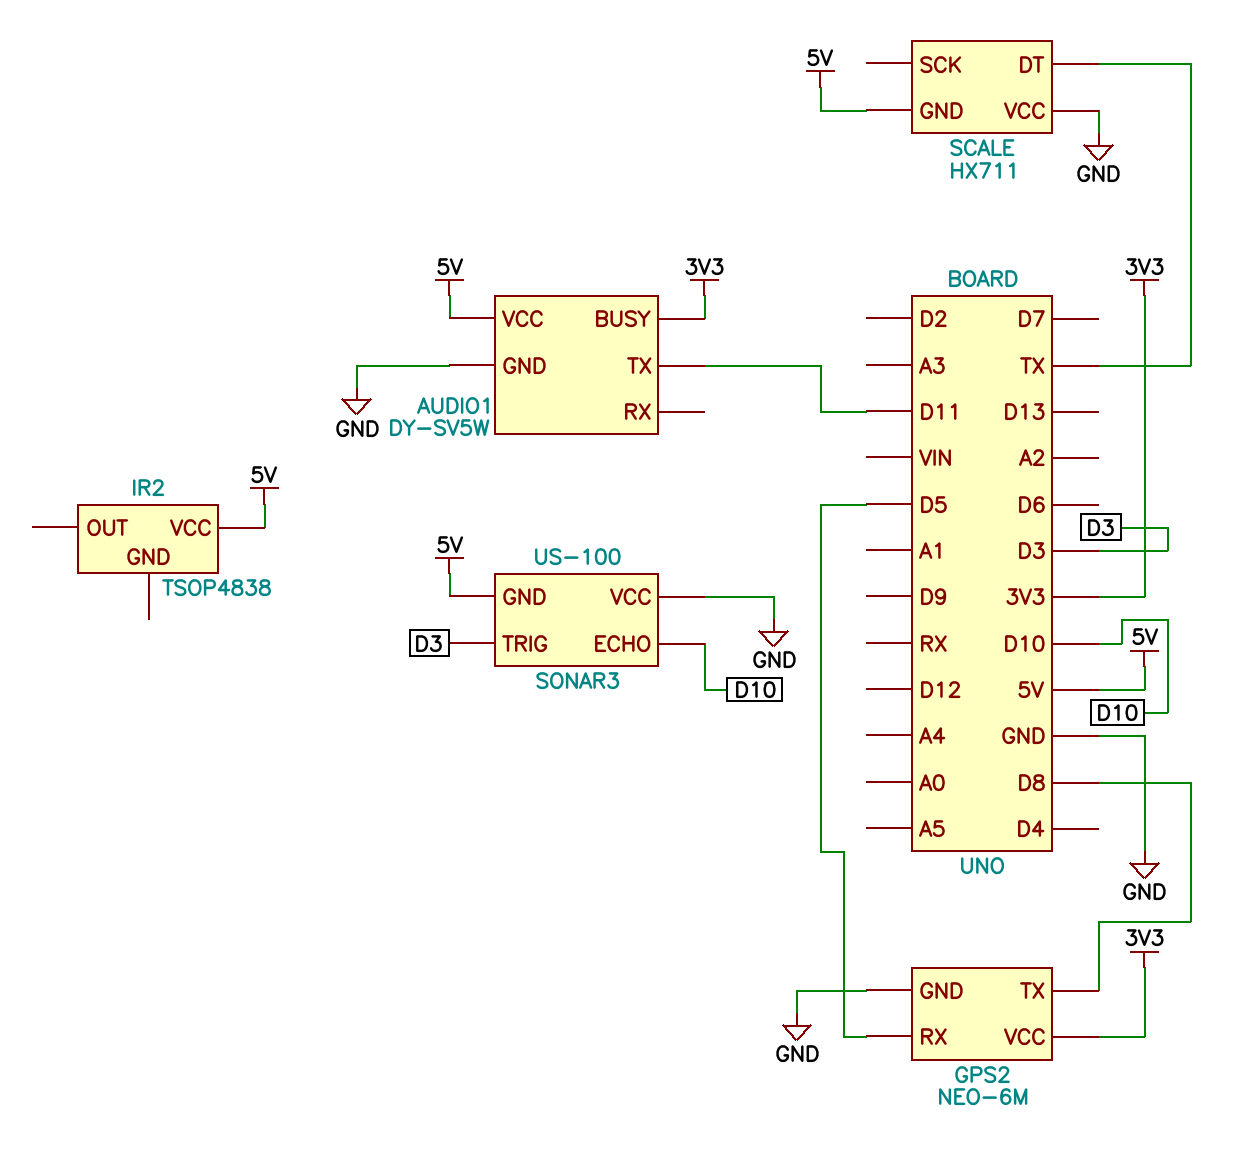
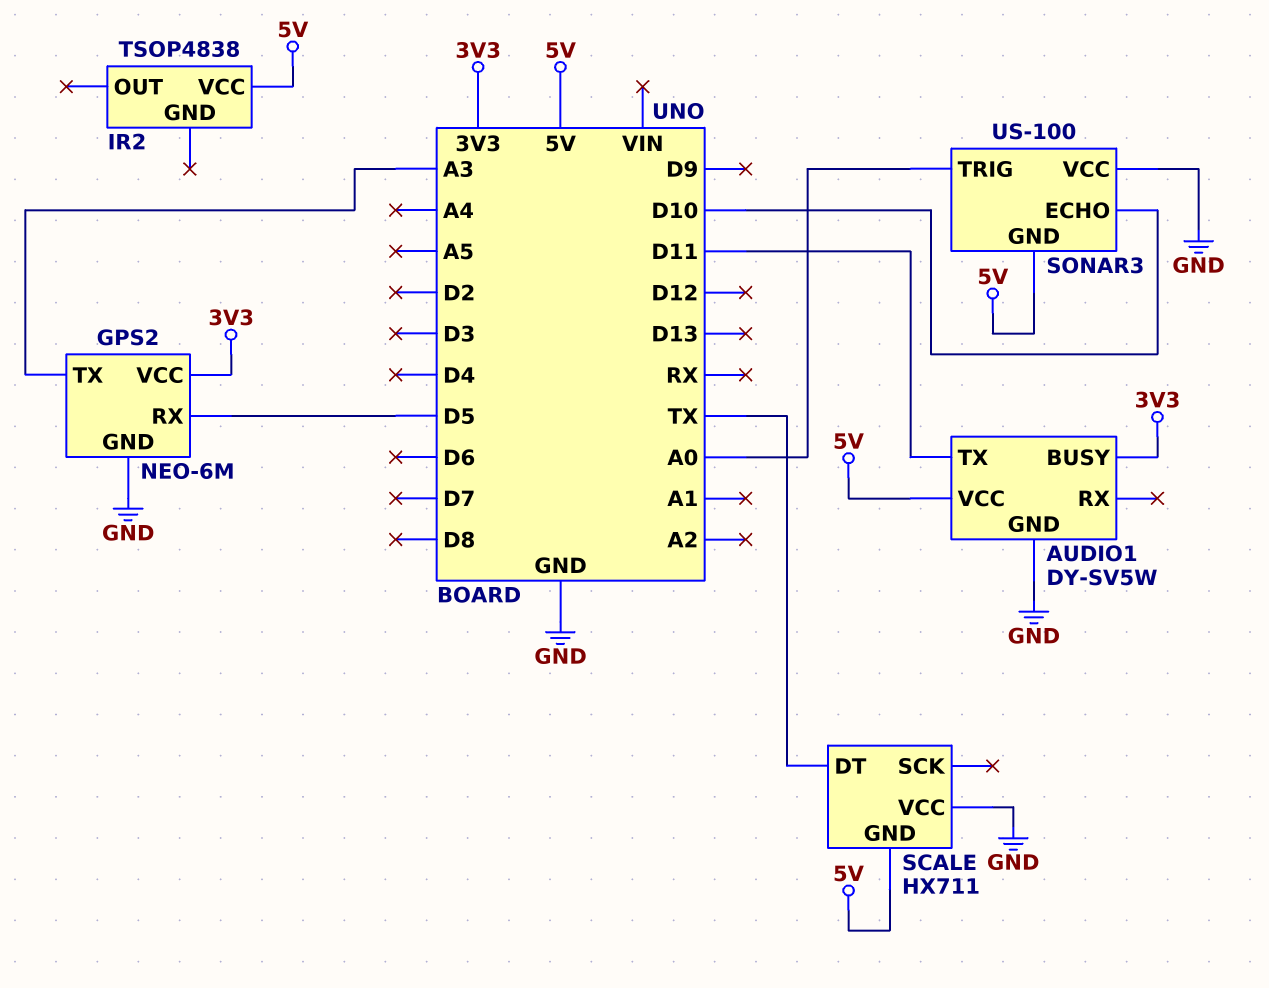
GPS2 pin TX: D8 -> A3
SONAR3 pin TRIG: D3 -> A0

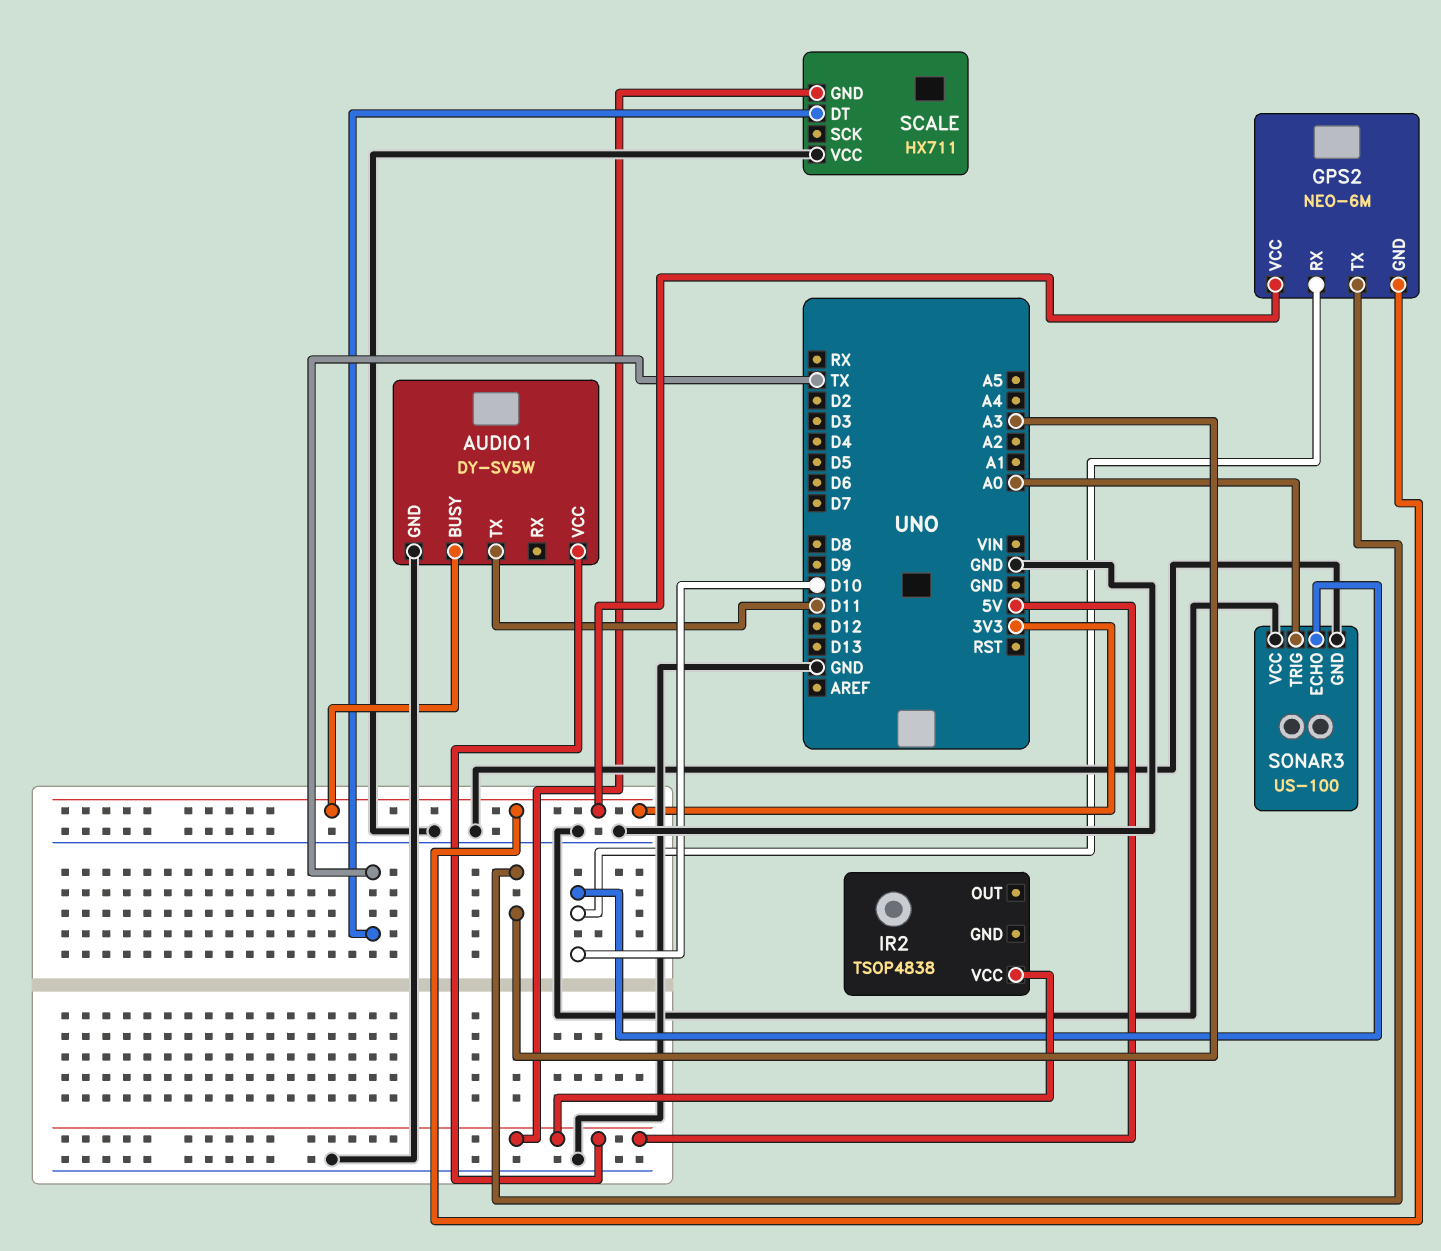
GPS2 pin GND: GND -> 3V3
GPS2 pin RX: D5 -> D10
SONAR3 pin GND: 5V -> GND

